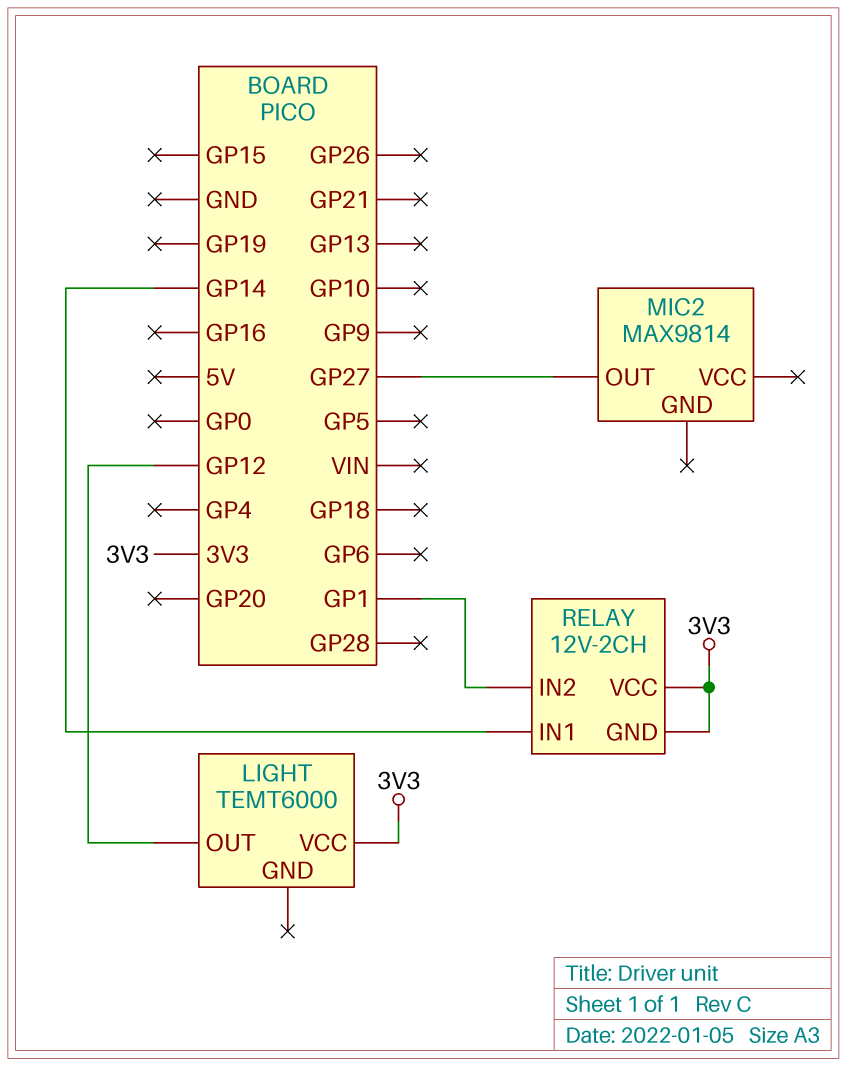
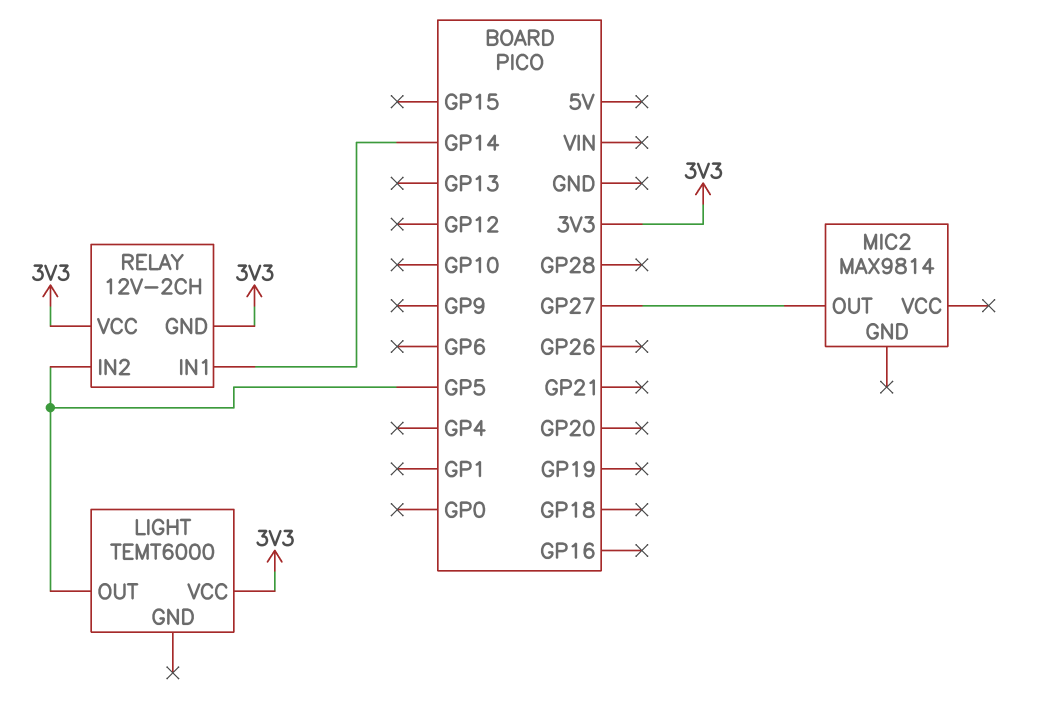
LIGHT pin OUT: GP12 -> GP5
RELAY pin IN2: GP1 -> GP5

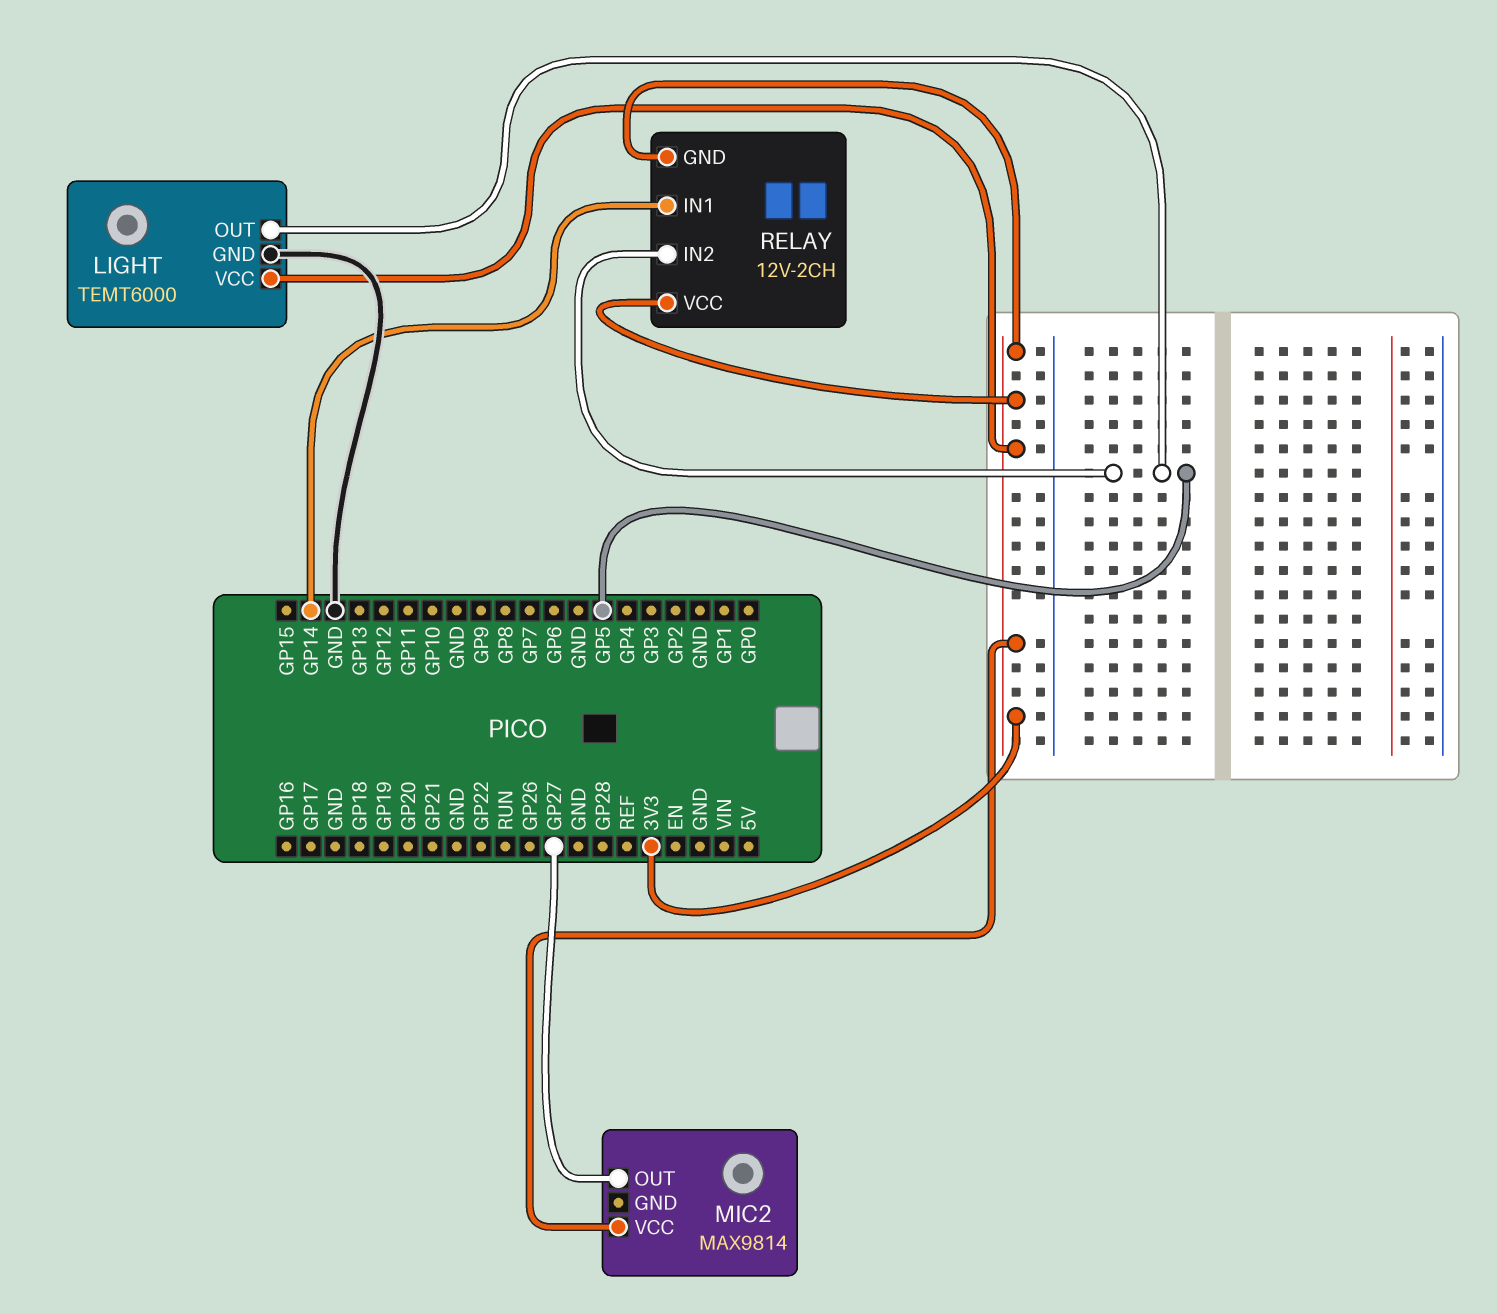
LIGHT pin GND: none -> GND
MIC2 pin VCC: none -> 3V3

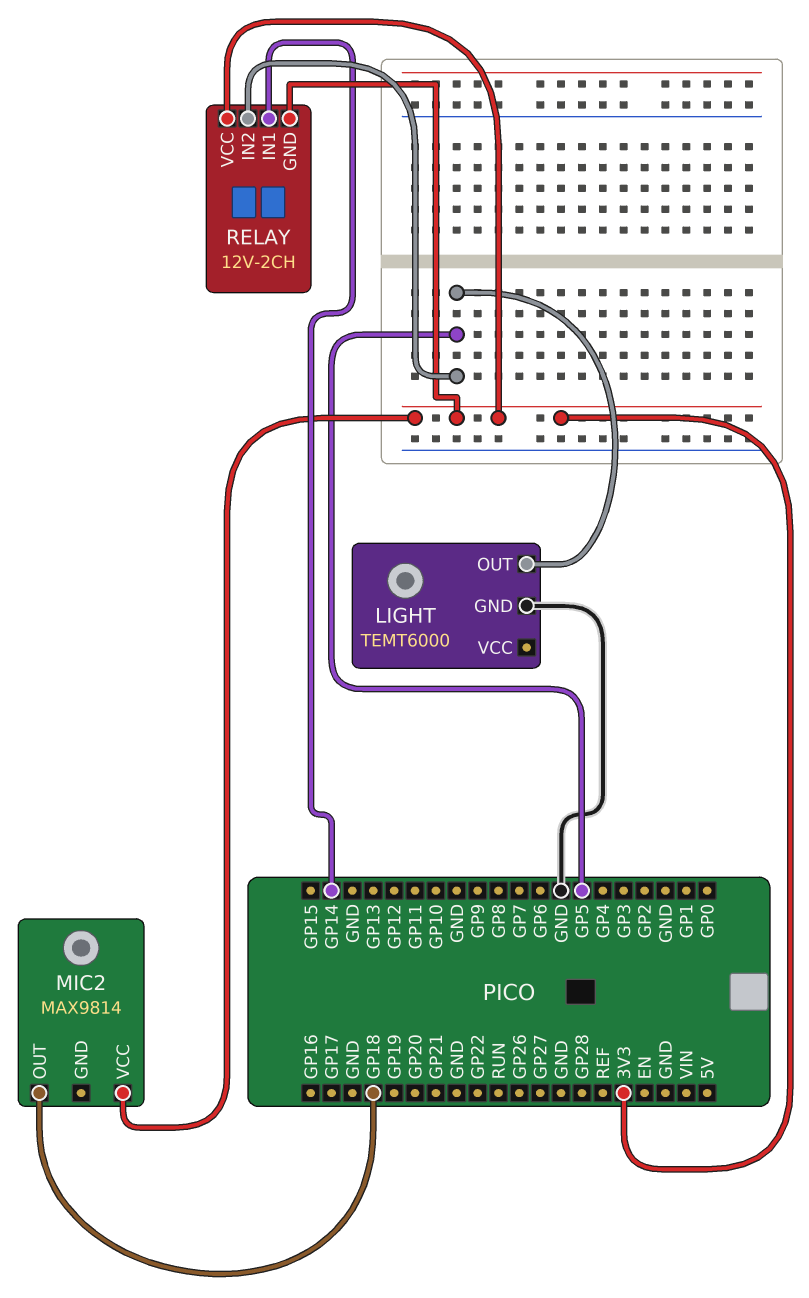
LIGHT pin VCC: 3V3 -> none
MIC2 pin OUT: GP27 -> GP18

